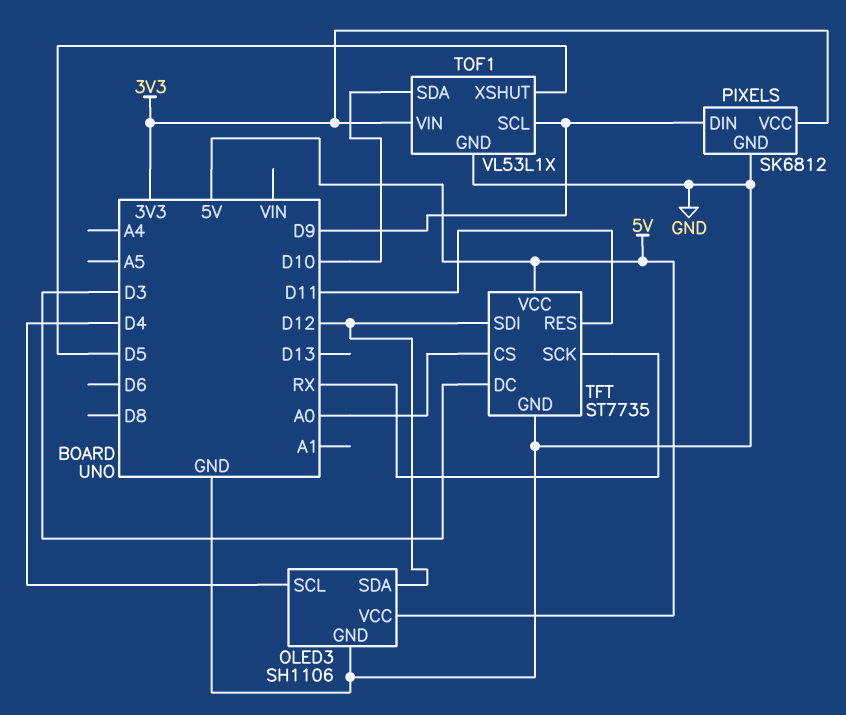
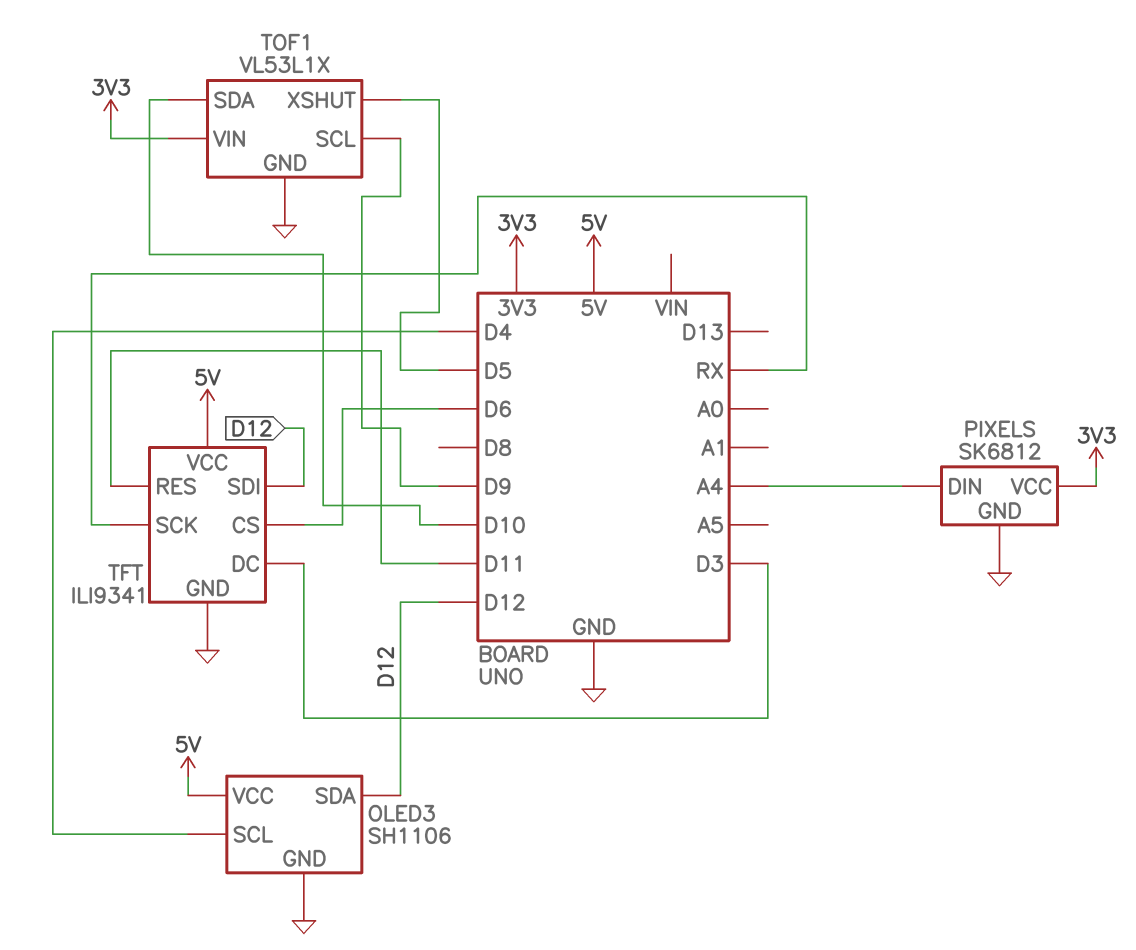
PIXELS pin DIN: D9 -> A4
TFT: ST7735 -> ILI9341
TFT pin CS: A0 -> D6

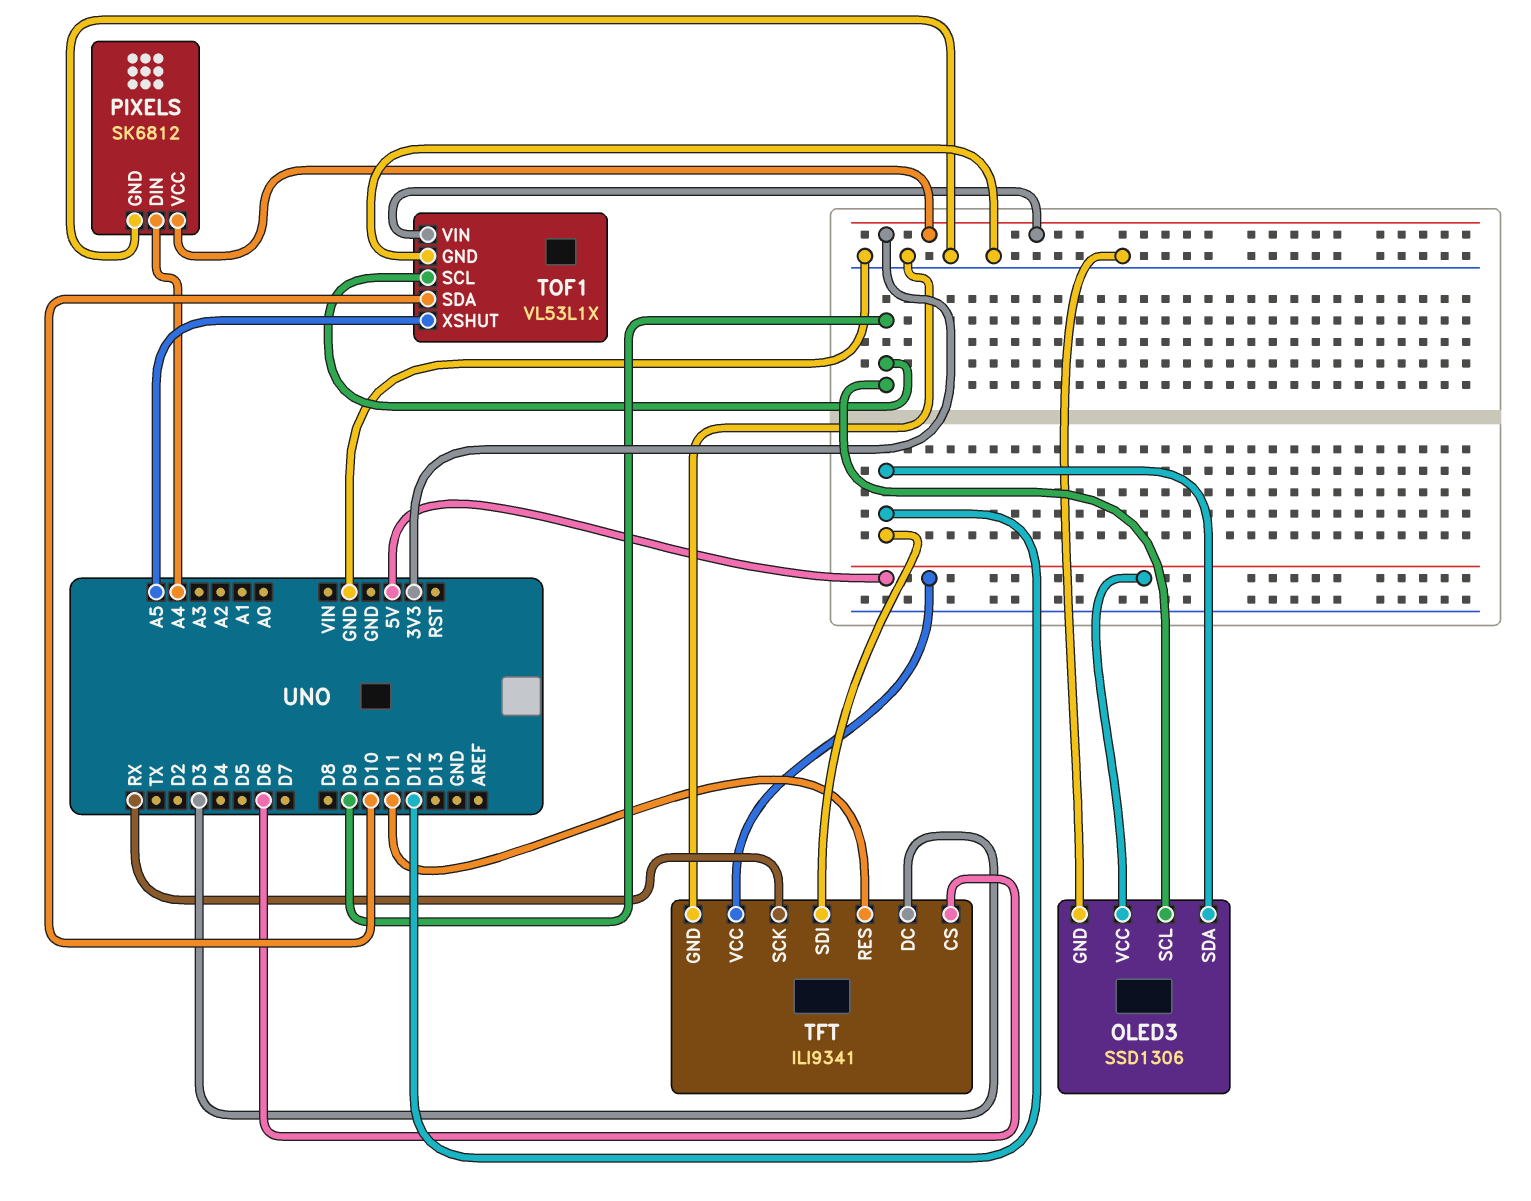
OLED3: SH1106 -> SSD1306
OLED3 pin SCL: D4 -> D9
TOF1 pin XSHUT: D5 -> A5

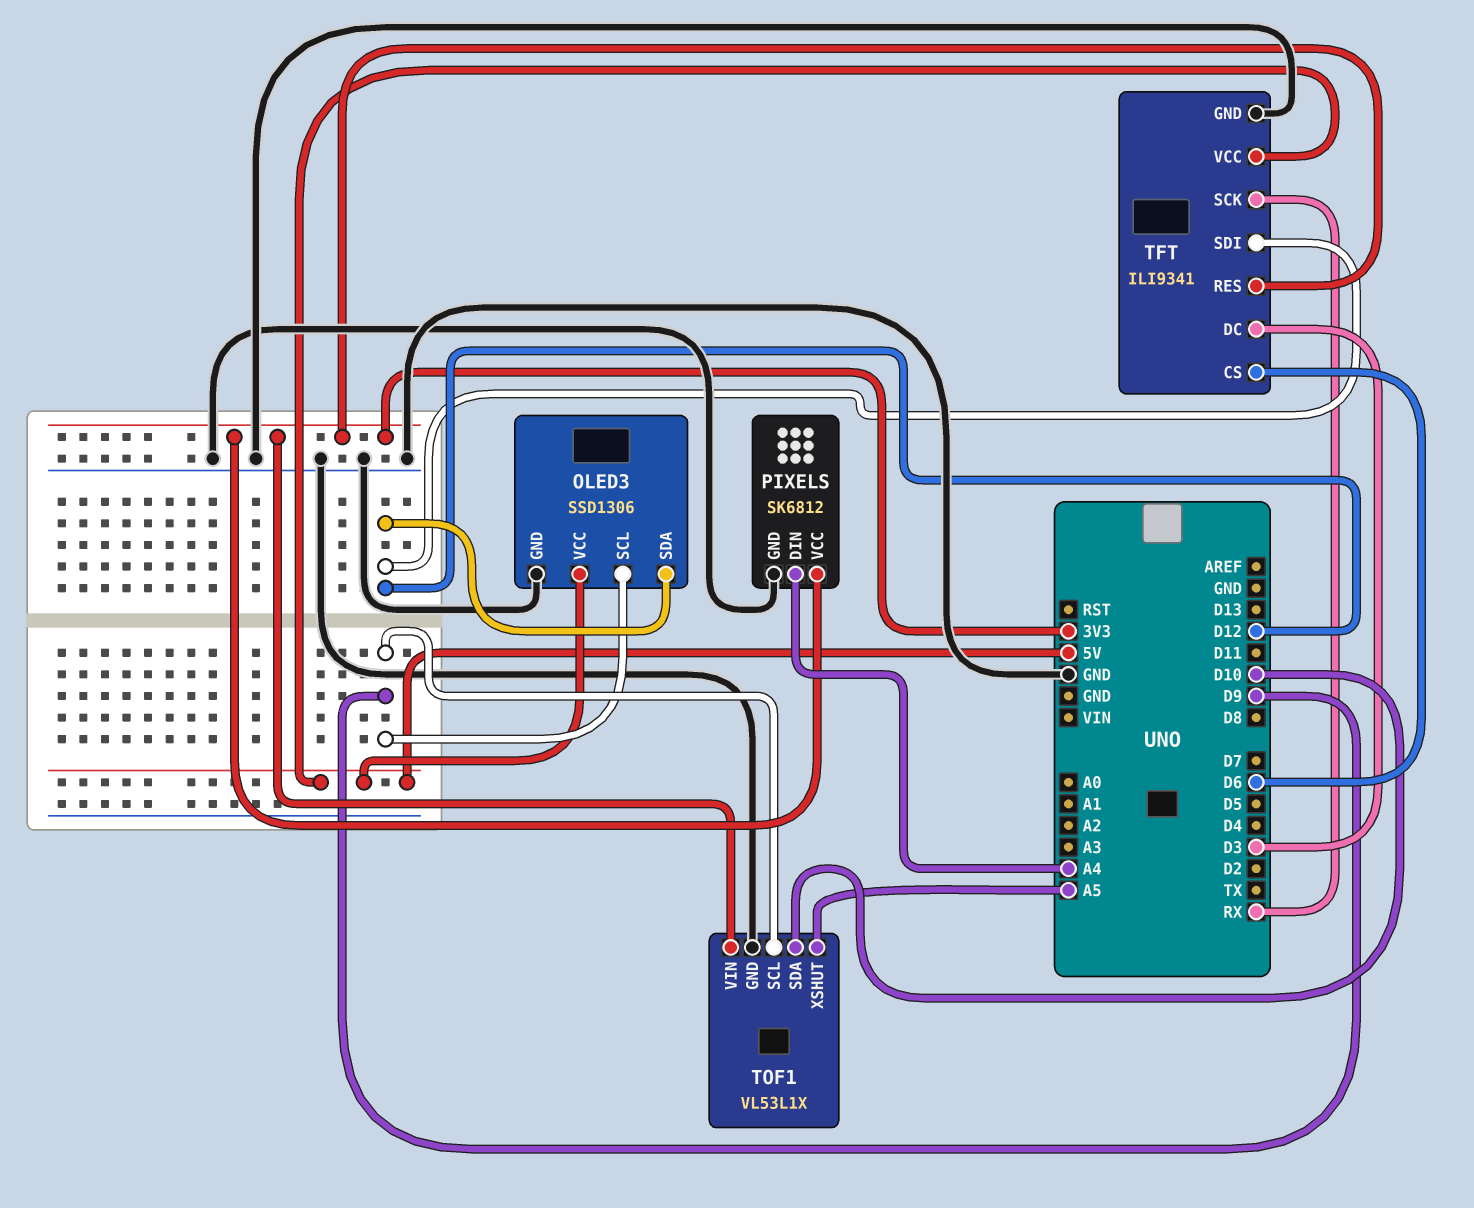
TFT pin RES: D11 -> 3V3

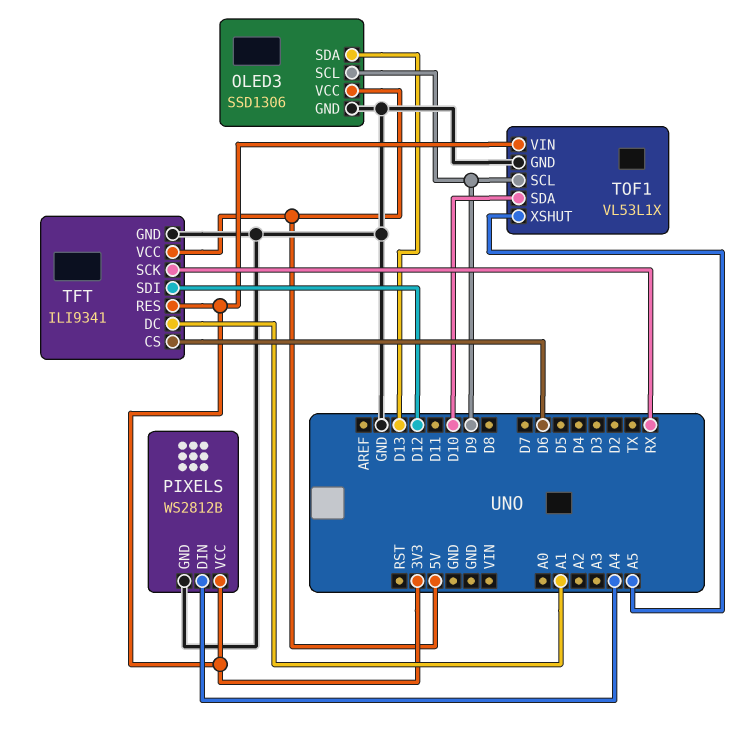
OLED3 pin SDA: D12 -> D13
PIXELS: SK6812 -> WS2812B
TFT pin DC: D3 -> A1

